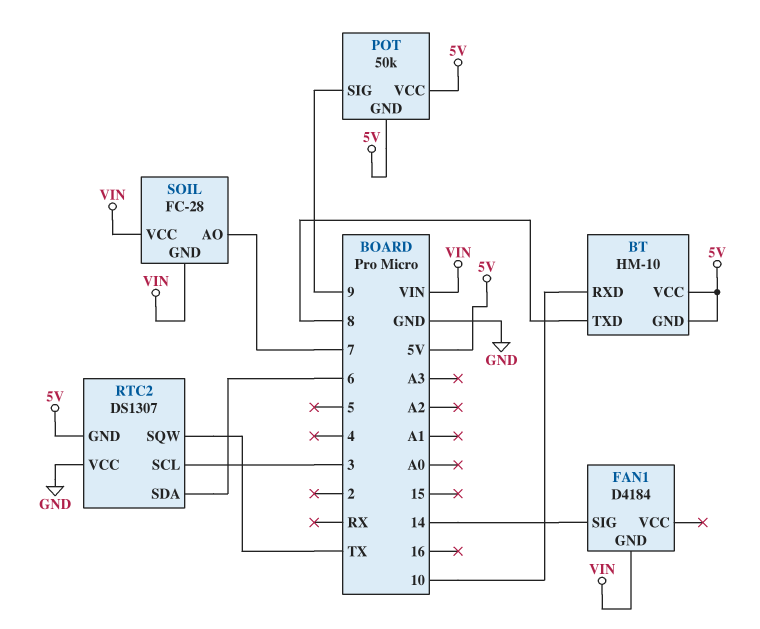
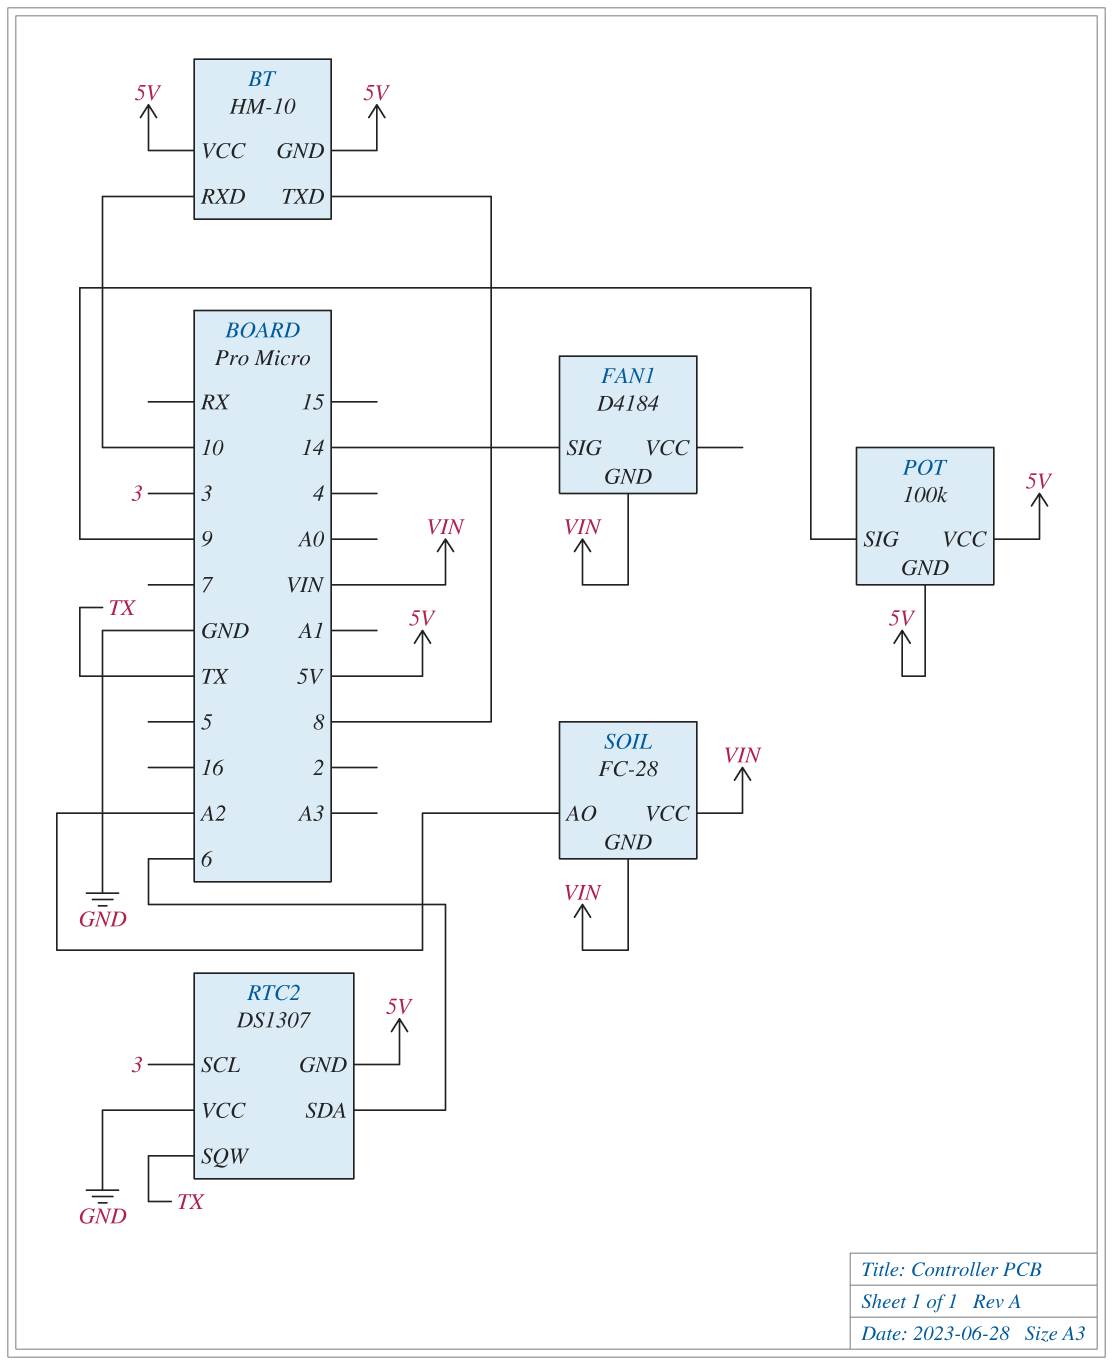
POT: 50k -> 100k
SOIL pin AO: 7 -> A2

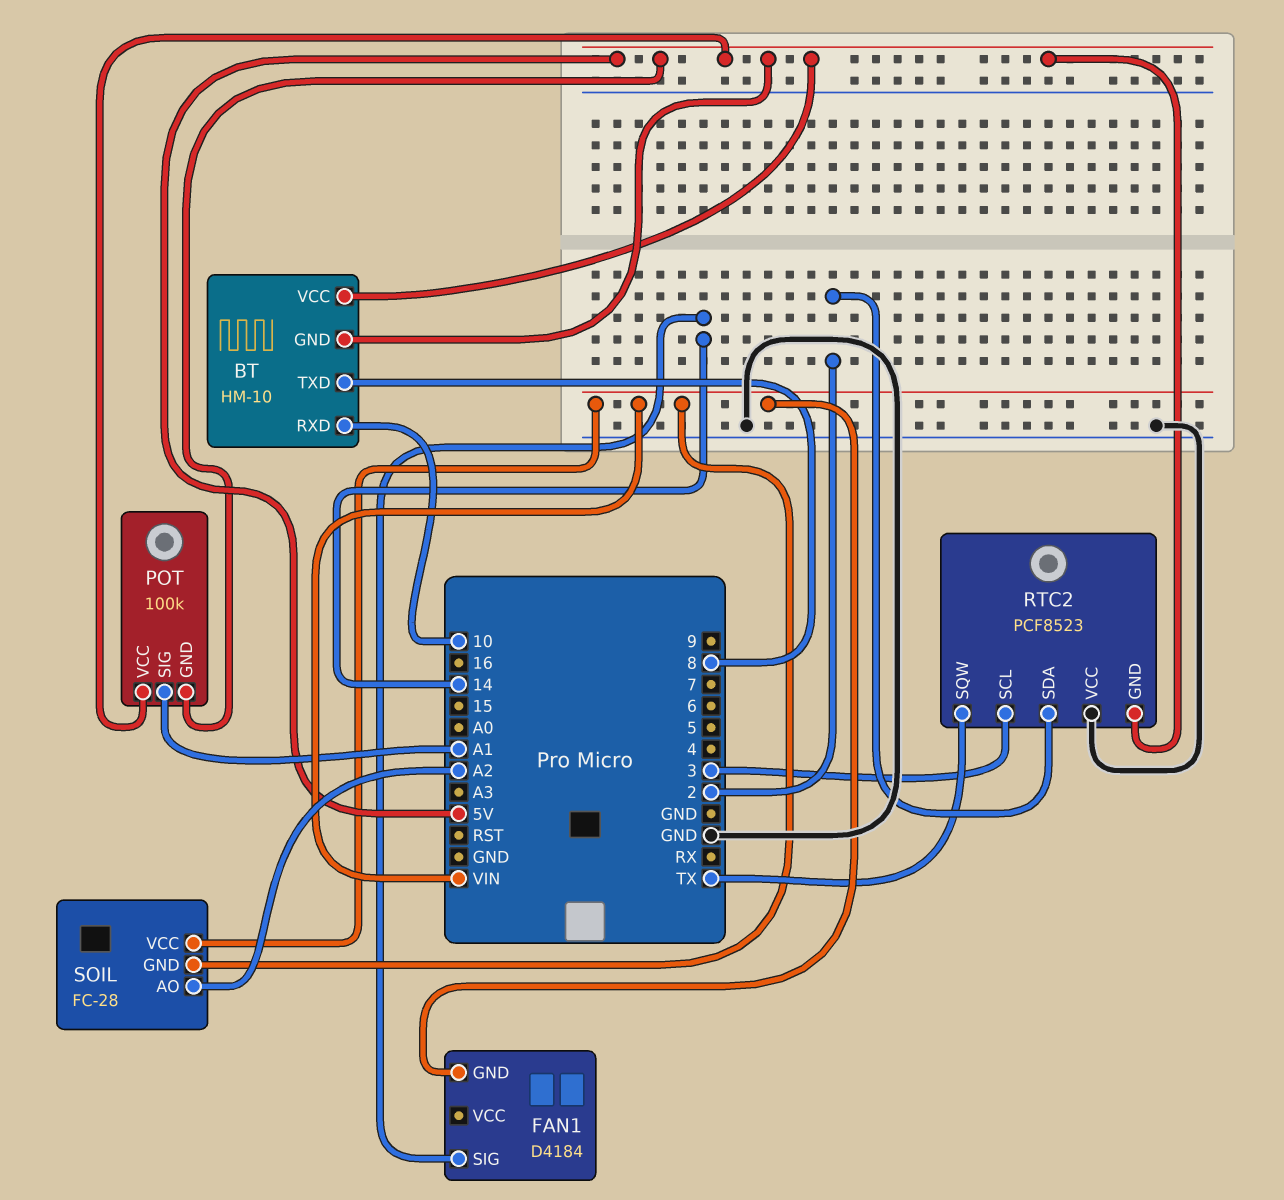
POT pin SIG: 9 -> A1
RTC2: DS1307 -> PCF8523
RTC2 pin SDA: 6 -> 2

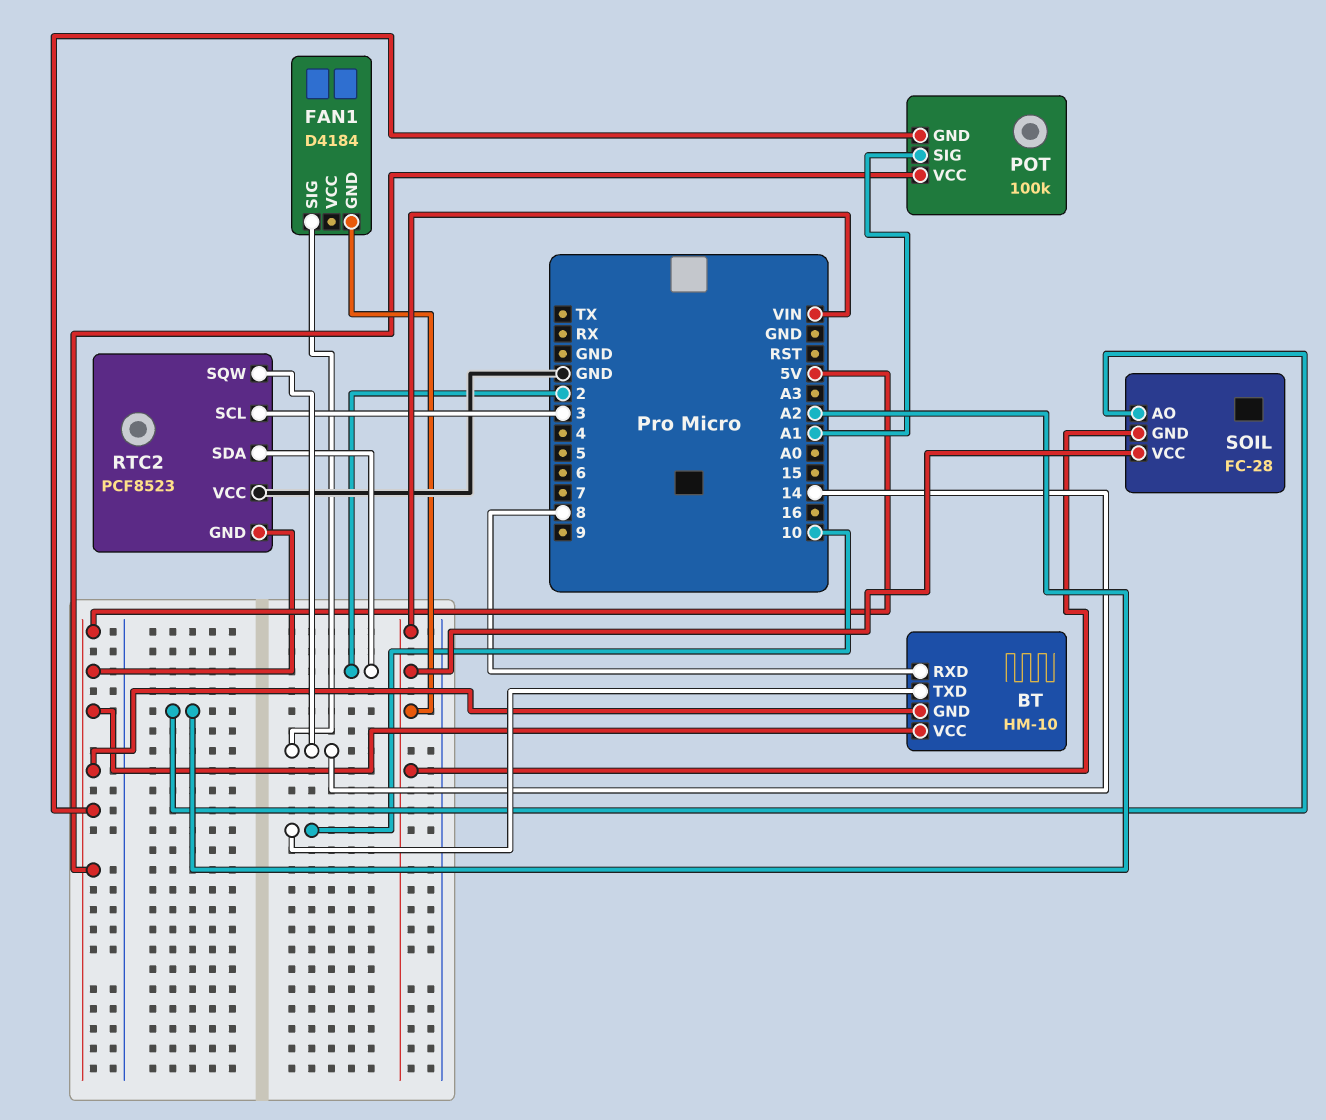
BT pin RXD: 10 -> 8
BT pin TXD: 8 -> 10
RTC2 pin SQW: TX -> 14

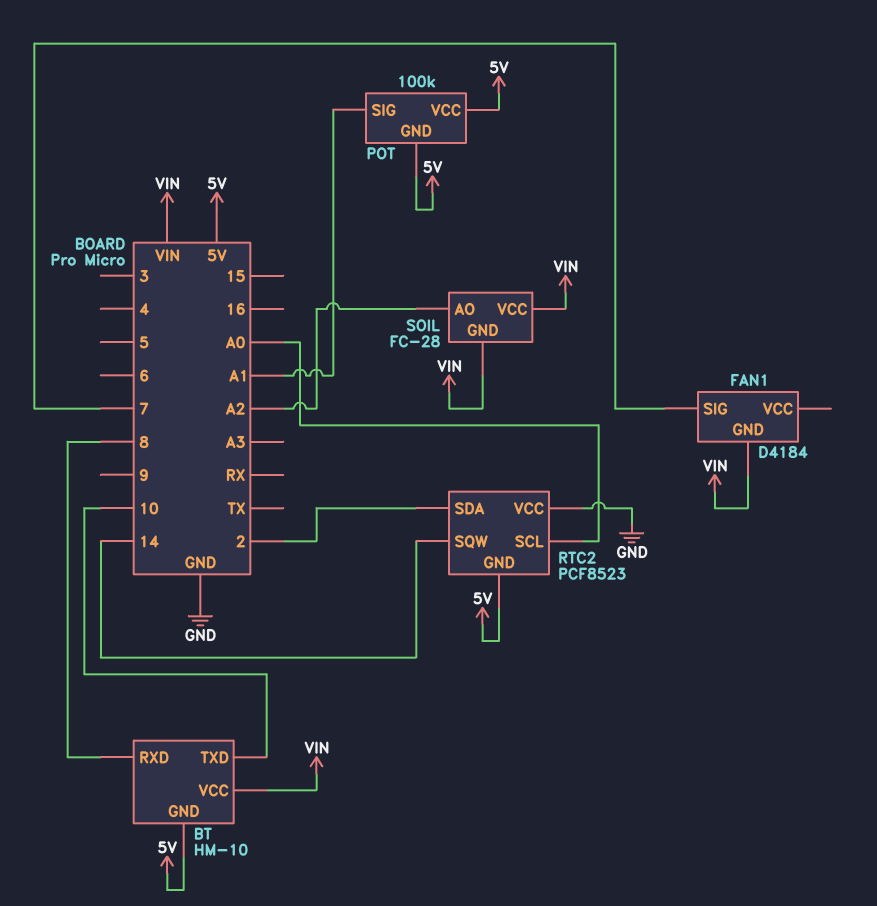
BT pin VCC: 5V -> VIN
FAN1 pin SIG: 14 -> 7
RTC2 pin SCL: 3 -> A0

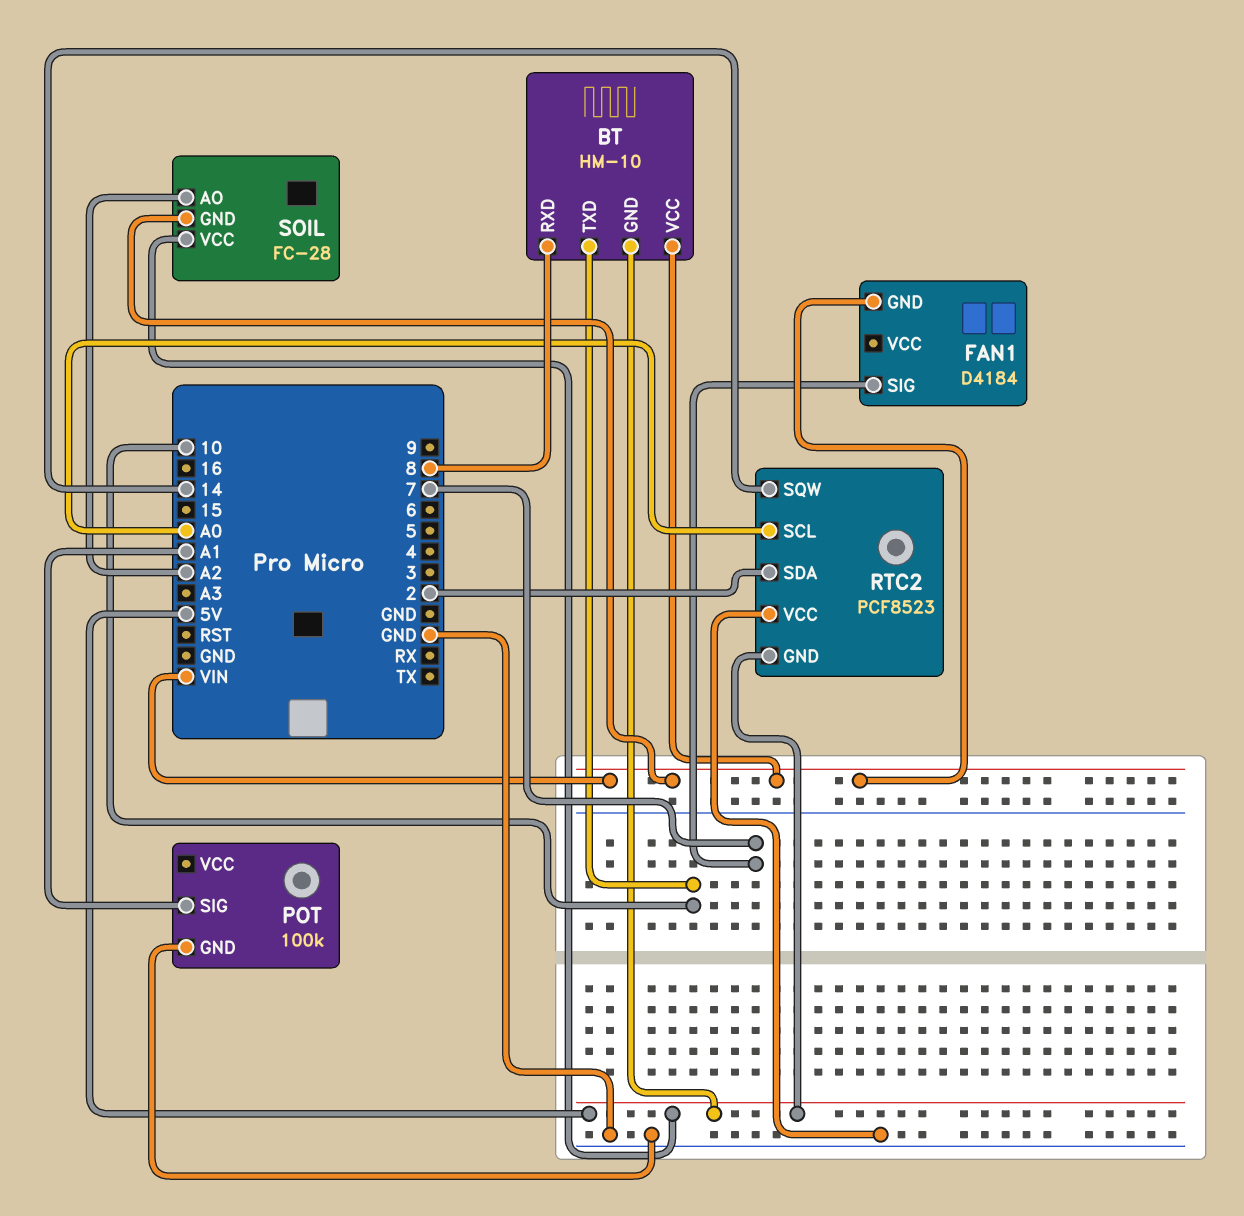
POT pin GND: 5V -> GND
POT pin VCC: 5V -> none
SOIL pin VCC: VIN -> 5V

